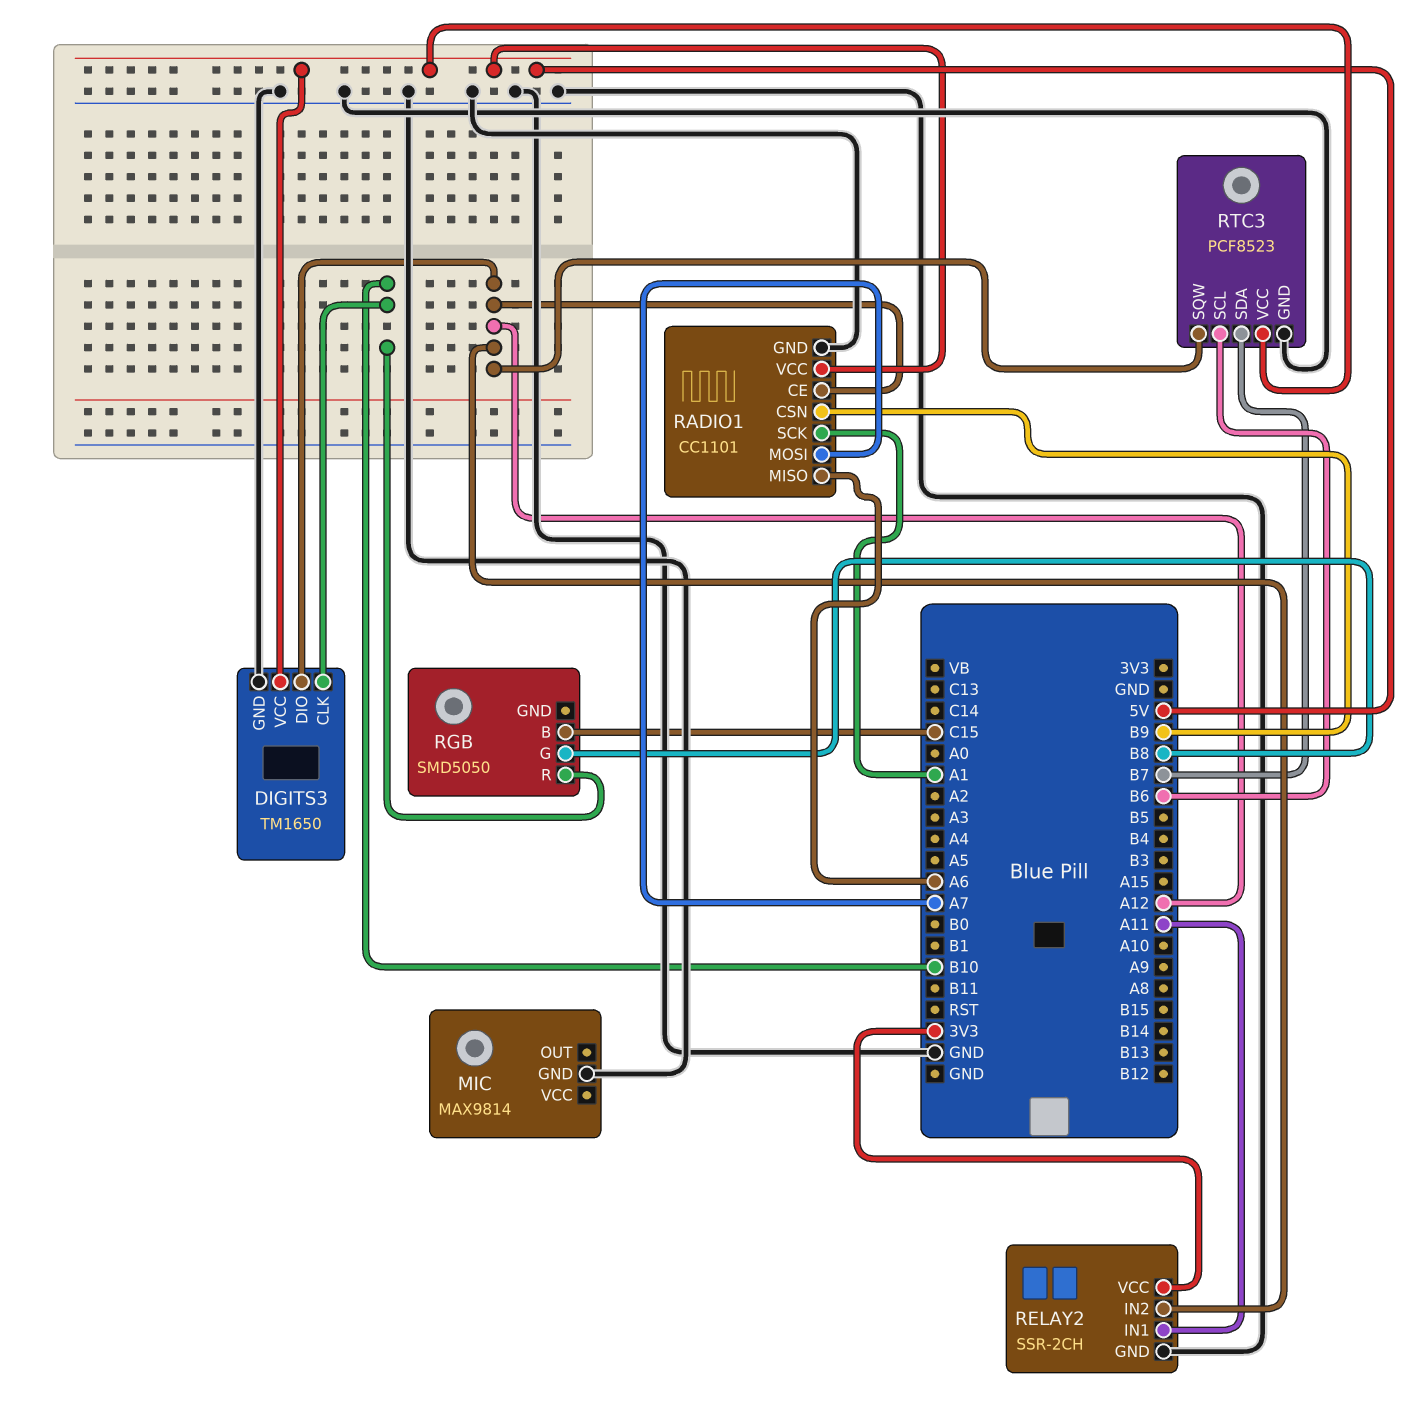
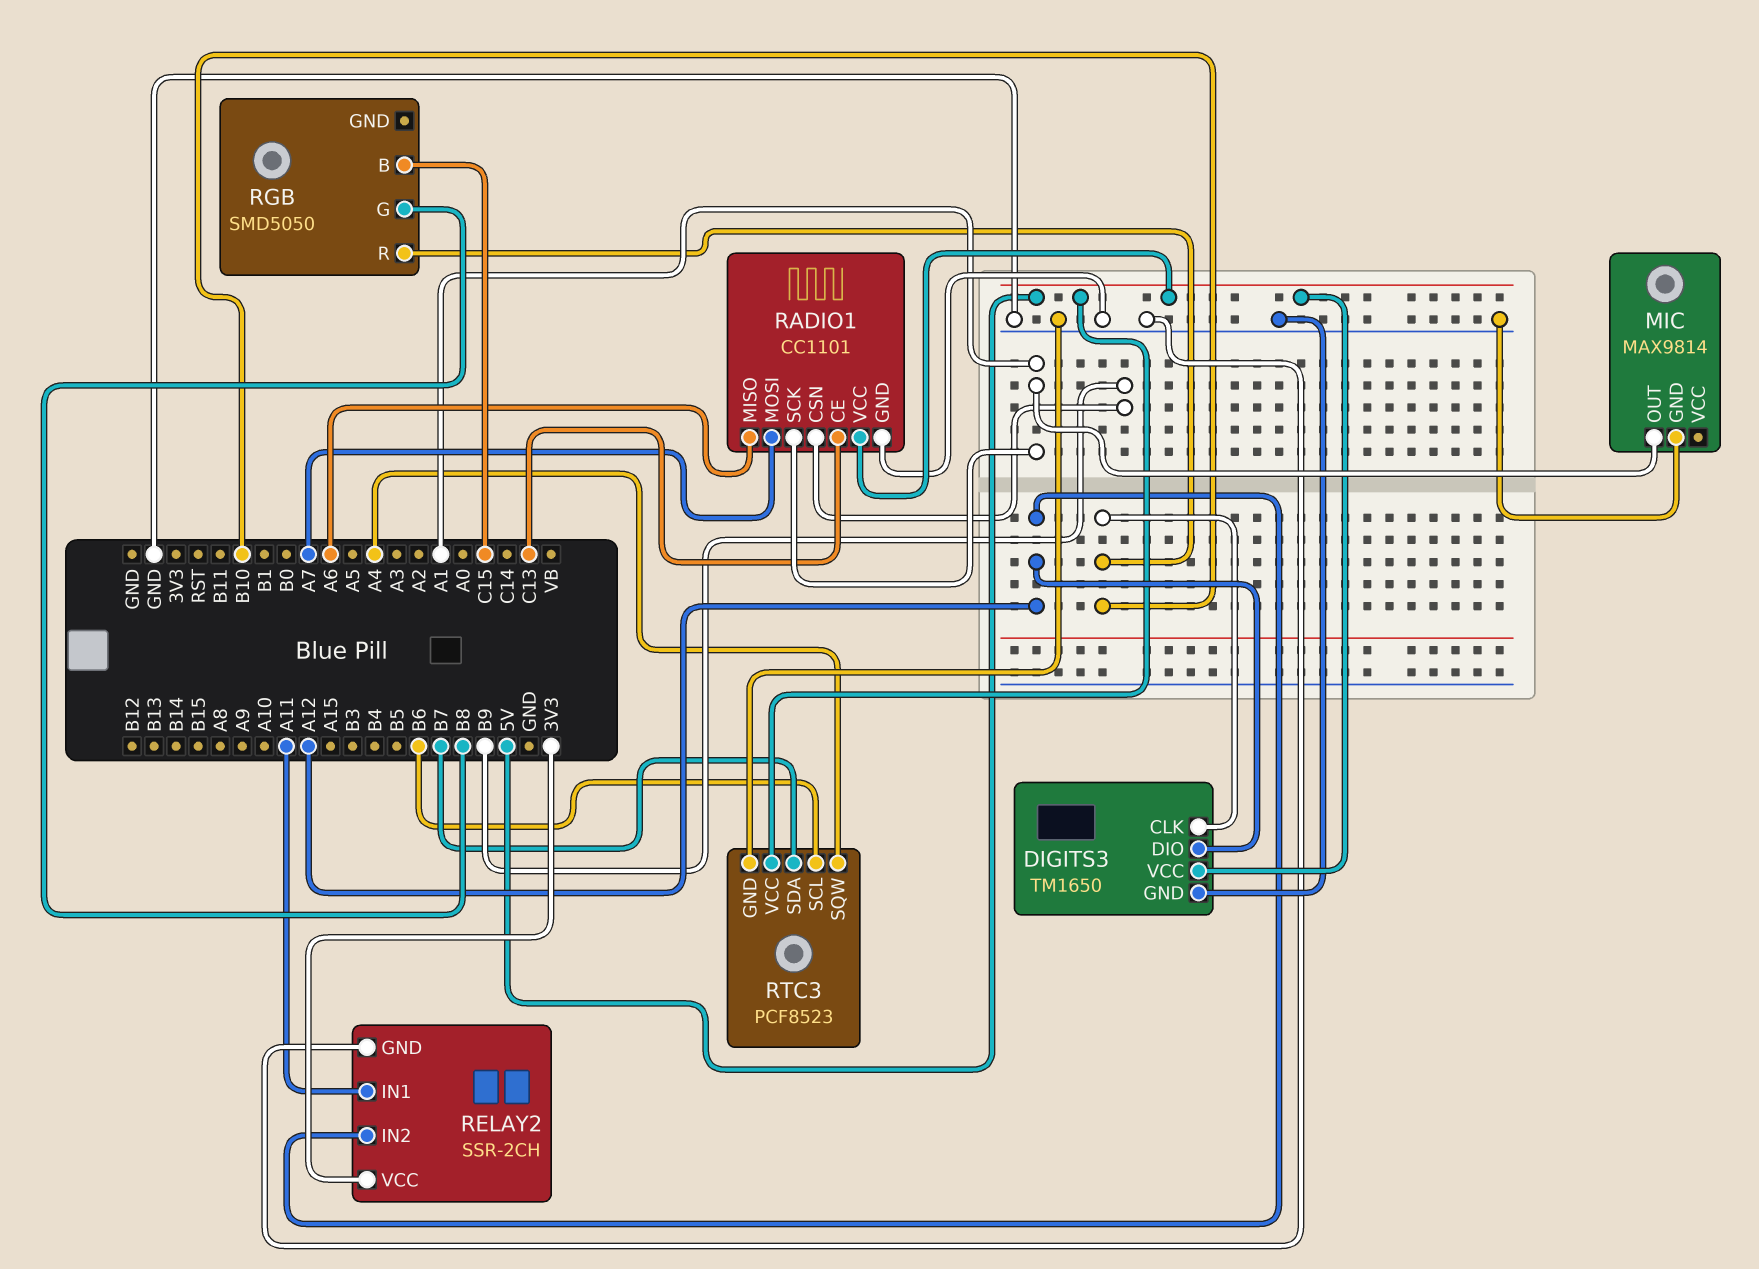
MIC pin OUT: none -> A1
RADIO1 pin CE: A12 -> C13
RTC3 pin SQW: A12 -> A4

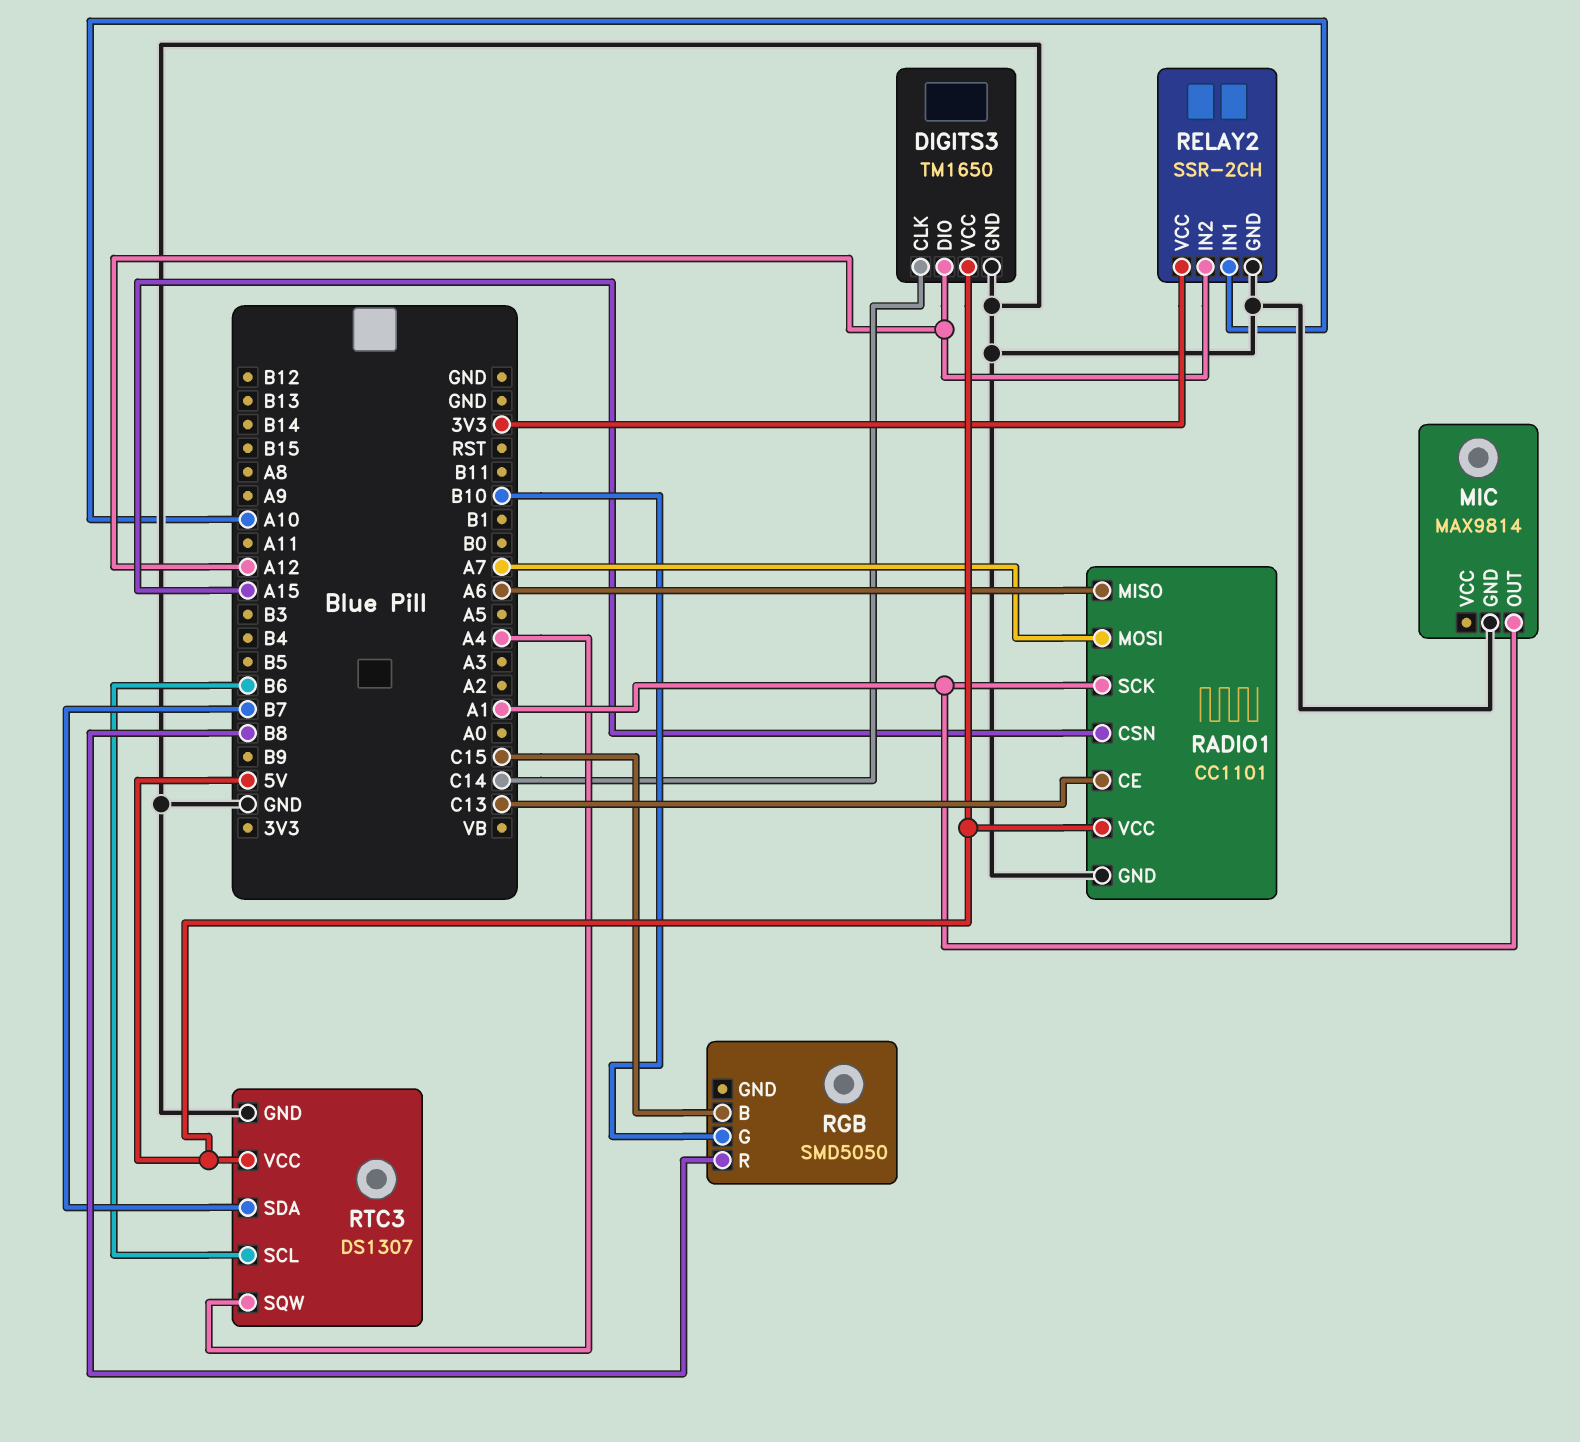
DIGITS3 pin CLK: B10 -> C14
RADIO1 pin CSN: B9 -> A15
RELAY2 pin IN1: A11 -> A10
RGB pin G: B8 -> B10
RGB pin R: B10 -> B8
RTC3: PCF8523 -> DS1307

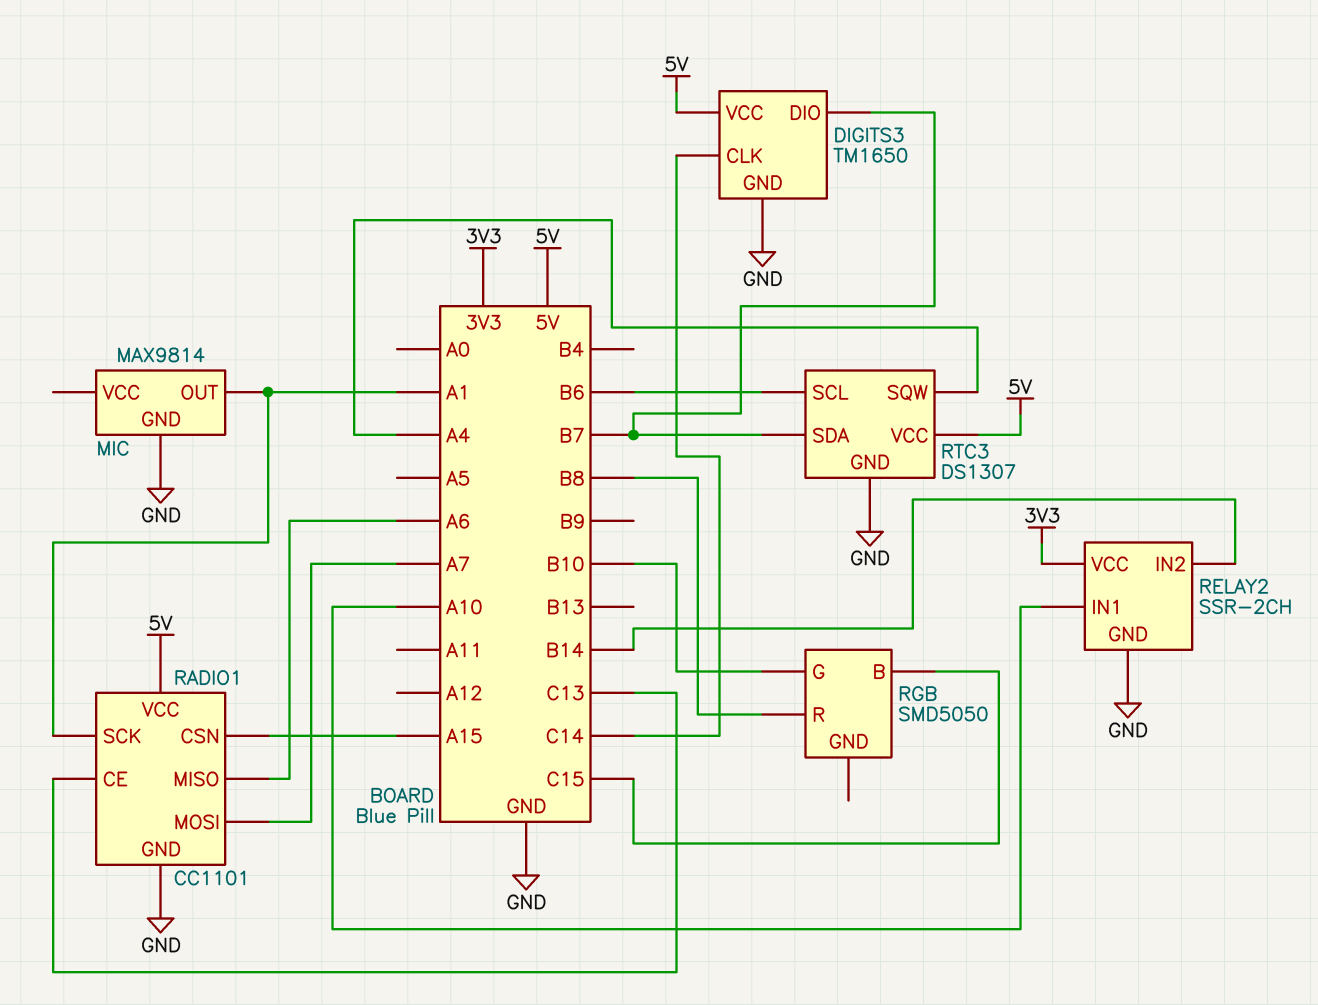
DIGITS3 pin DIO: A12 -> B7
RELAY2 pin IN2: A12 -> B14

